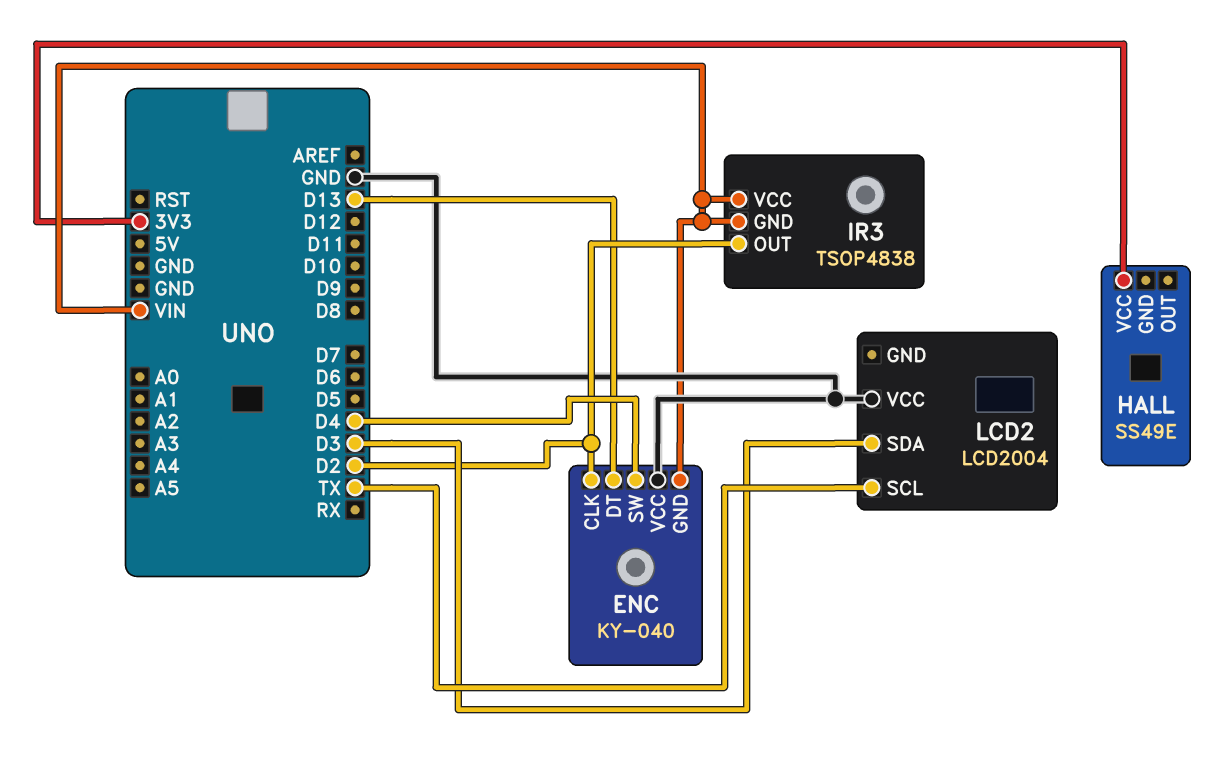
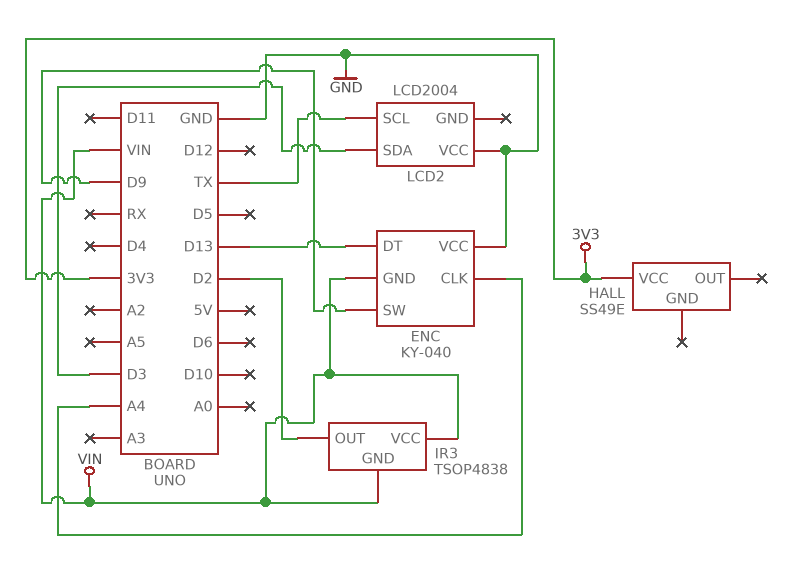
ENC pin CLK: D2 -> A4
ENC pin SW: D4 -> D9

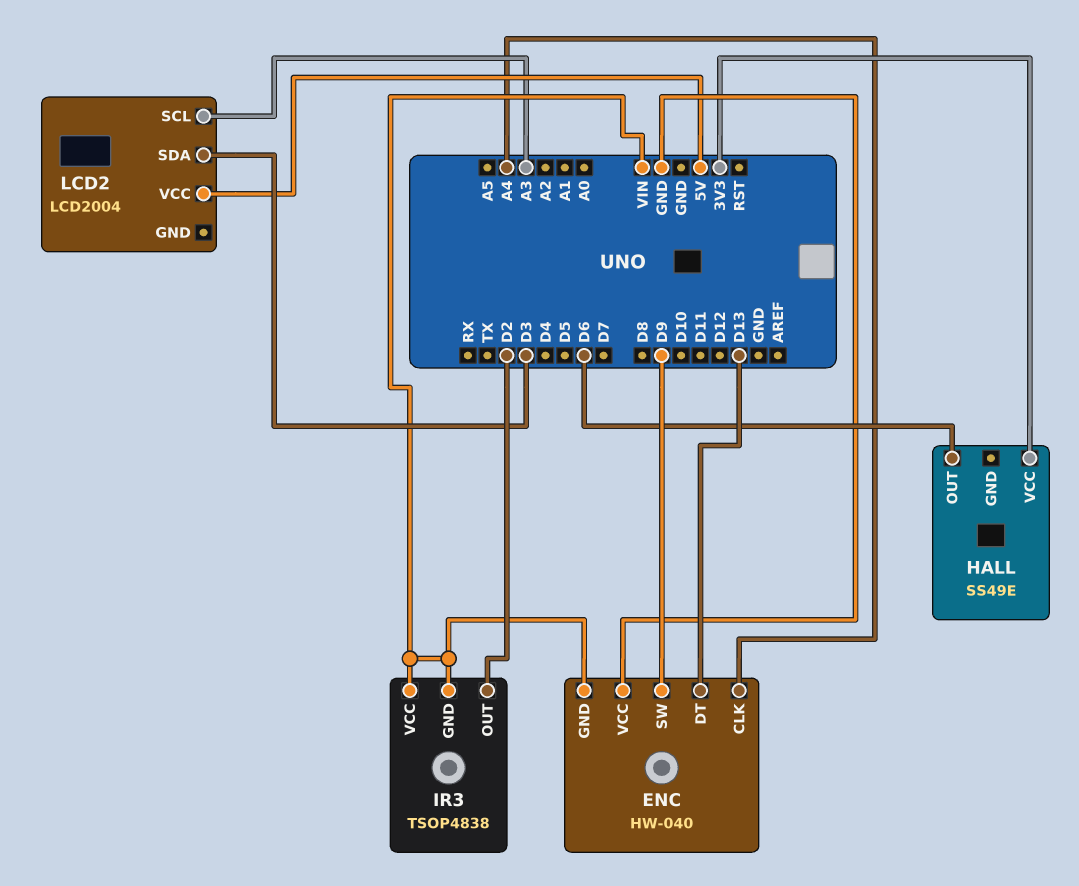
ENC: KY-040 -> HW-040
HALL pin OUT: none -> D6
LCD2 pin SCL: TX -> A3
LCD2 pin VCC: GND -> 5V

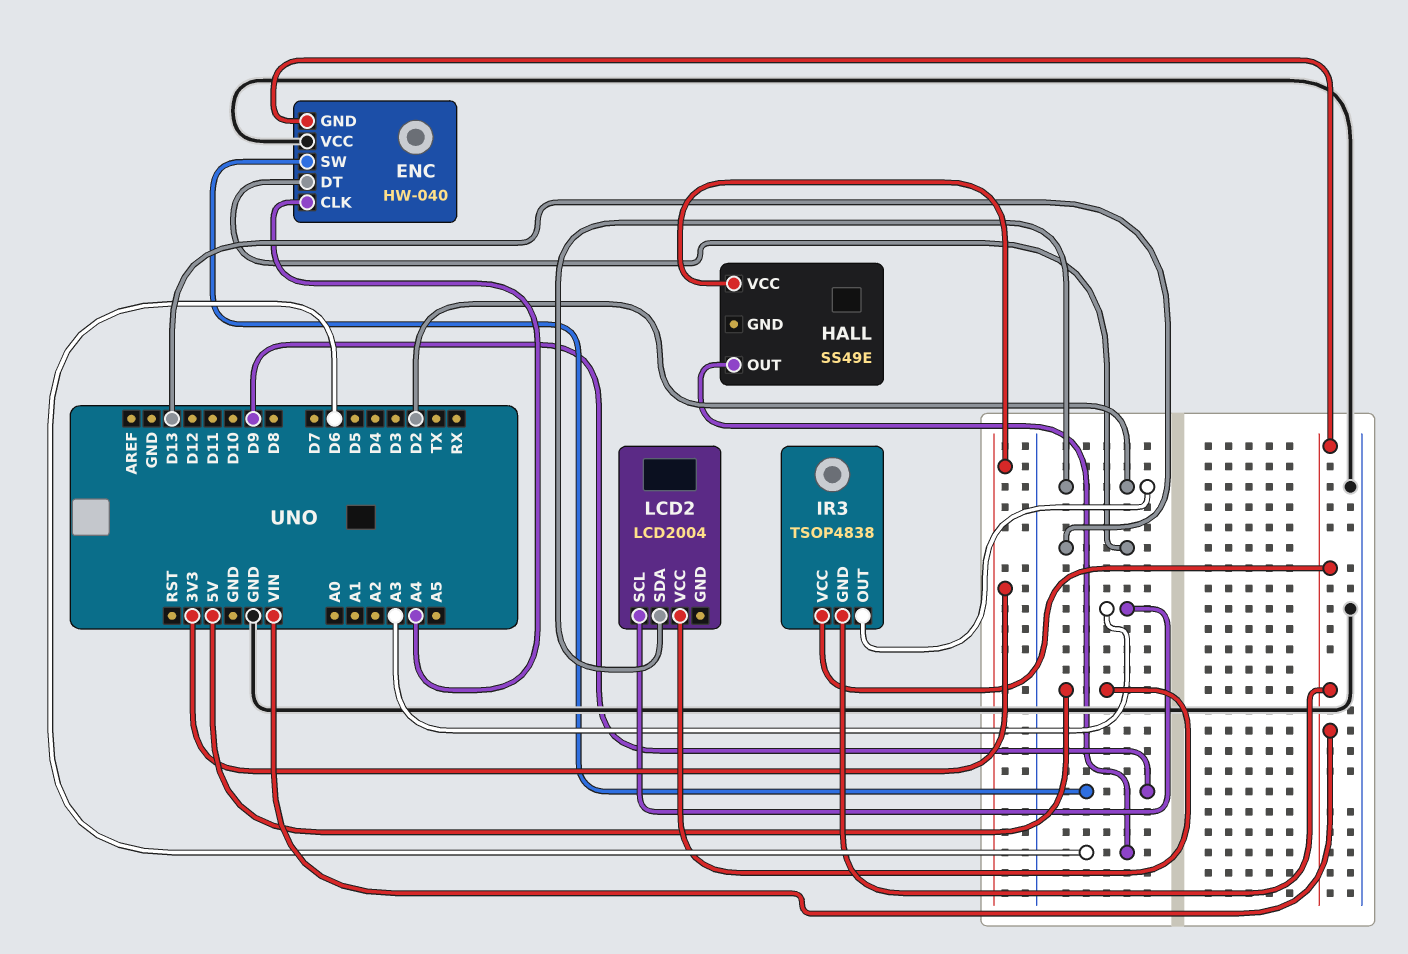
LCD2 pin SDA: D3 -> D2

